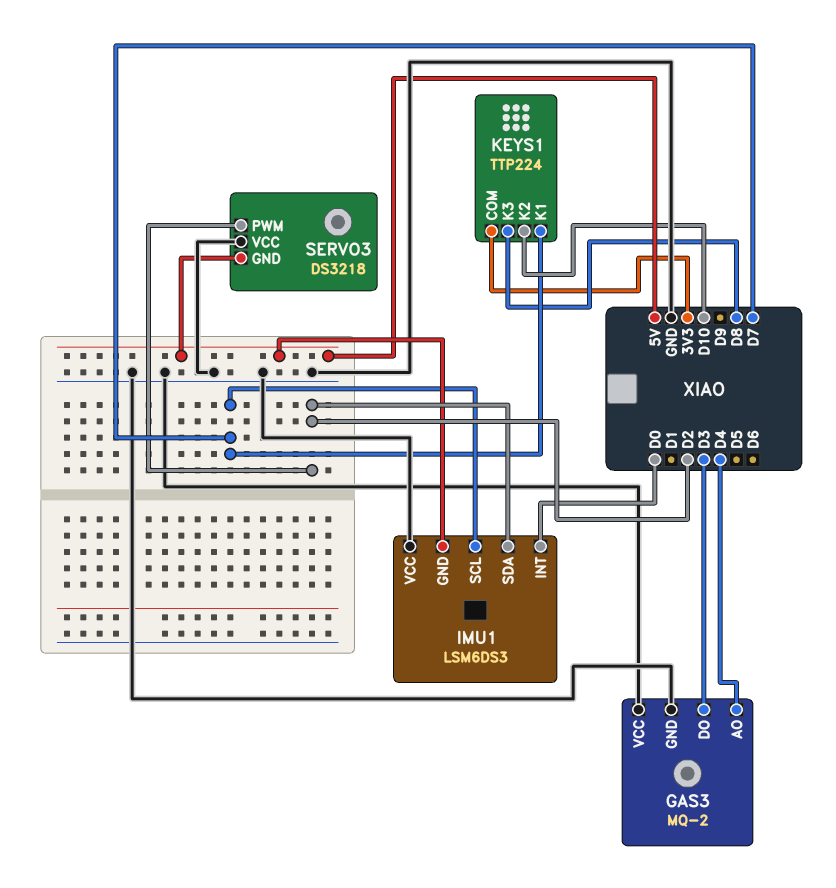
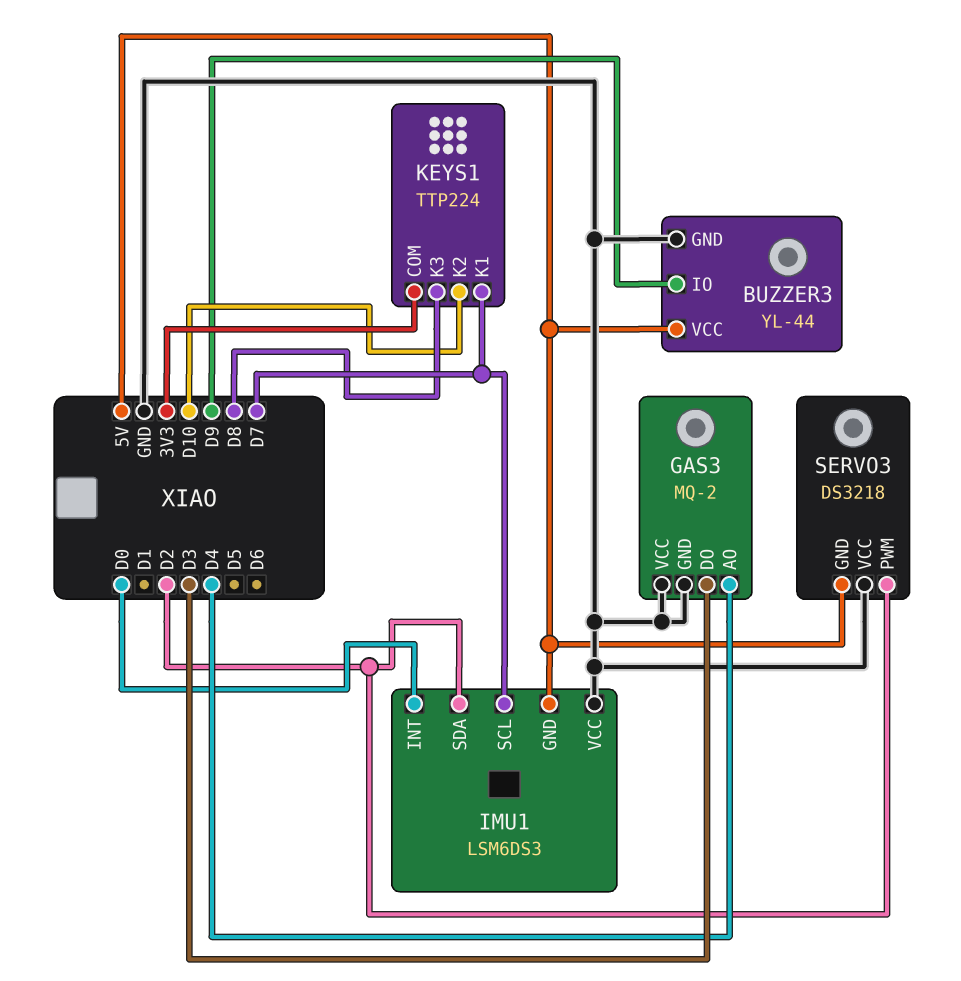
BUZZER3: none -> YL-44
BUZZER3 pin GND: none -> GND
BUZZER3 pin IO: none -> D9
BUZZER3 pin VCC: none -> 5V

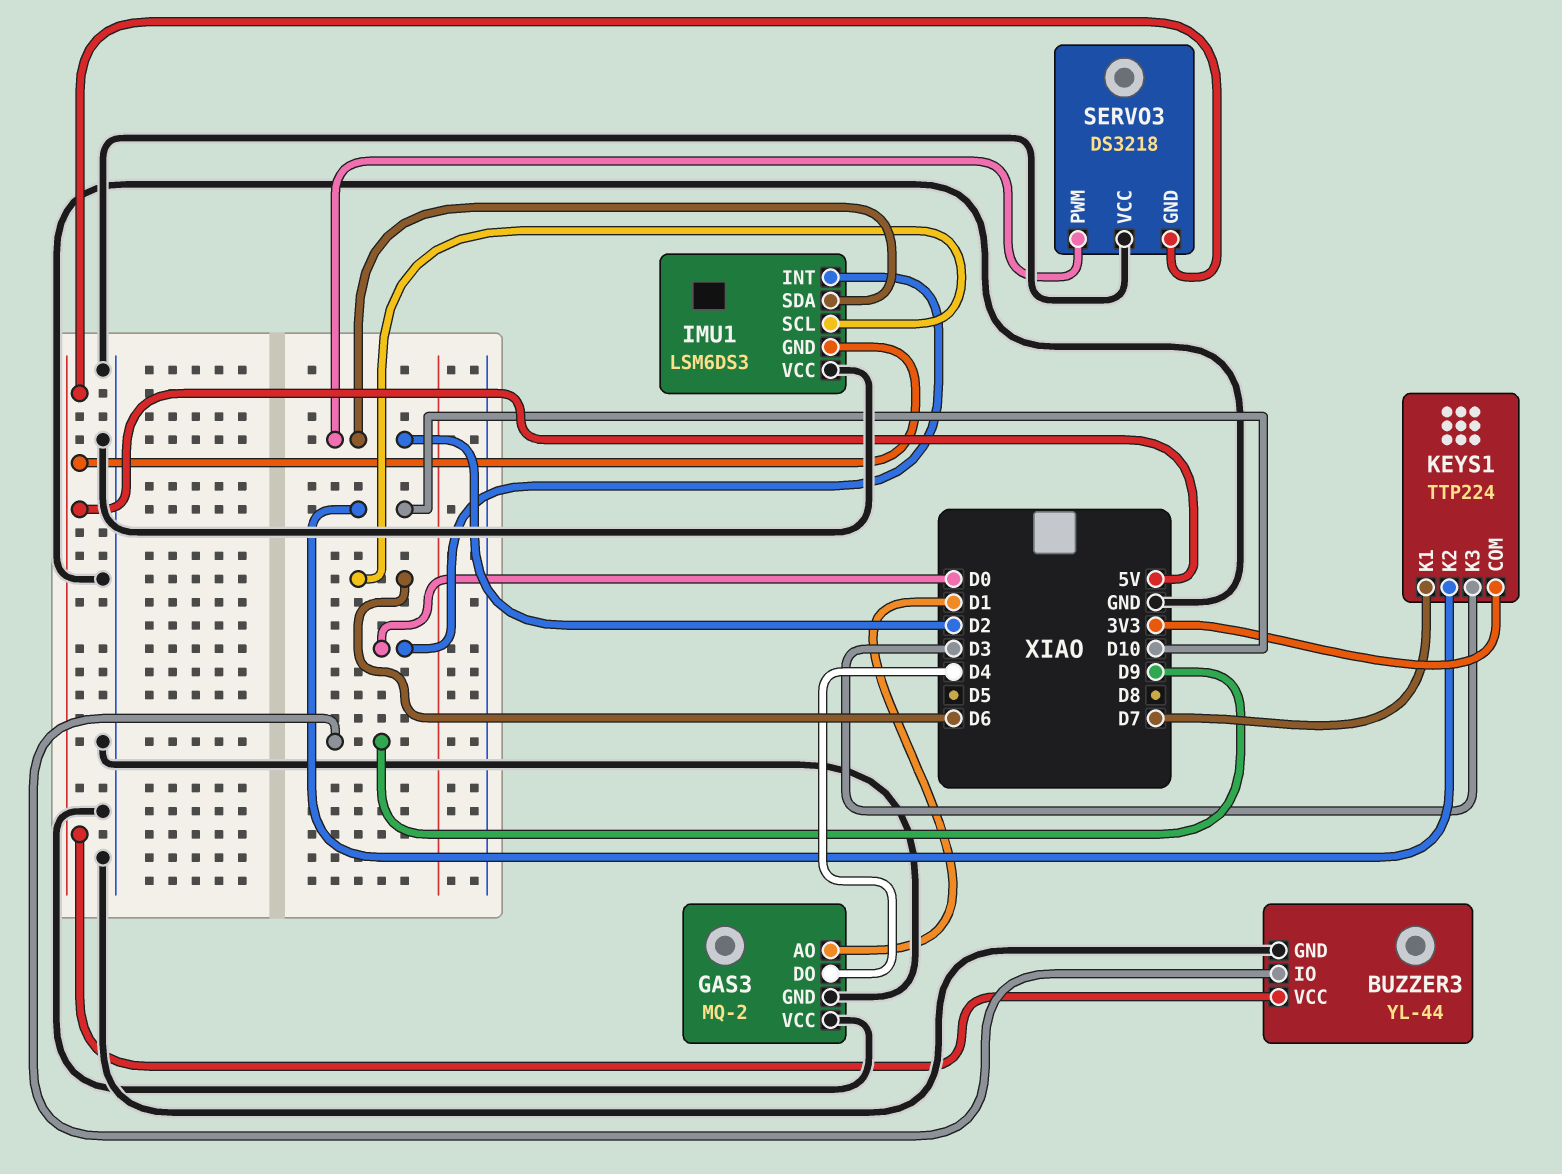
GAS3 pin AO: D4 -> D1
GAS3 pin DO: D3 -> D4
IMU1 pin SCL: D7 -> D6
KEYS1 pin K3: D8 -> D3

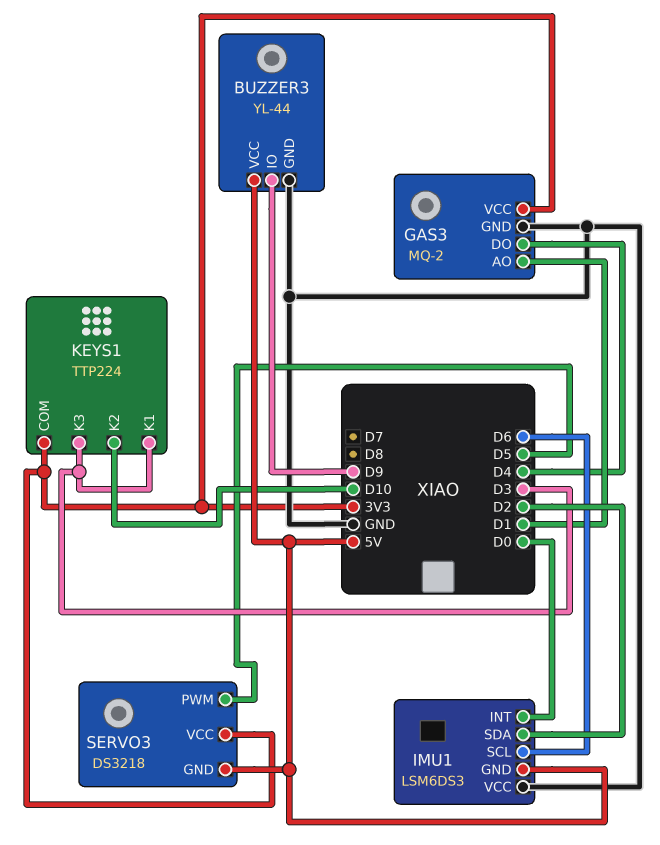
GAS3 pin VCC: GND -> 3V3
KEYS1 pin K1: D7 -> D3
SERVO3 pin PWM: D2 -> D5
SERVO3 pin VCC: GND -> 3V3

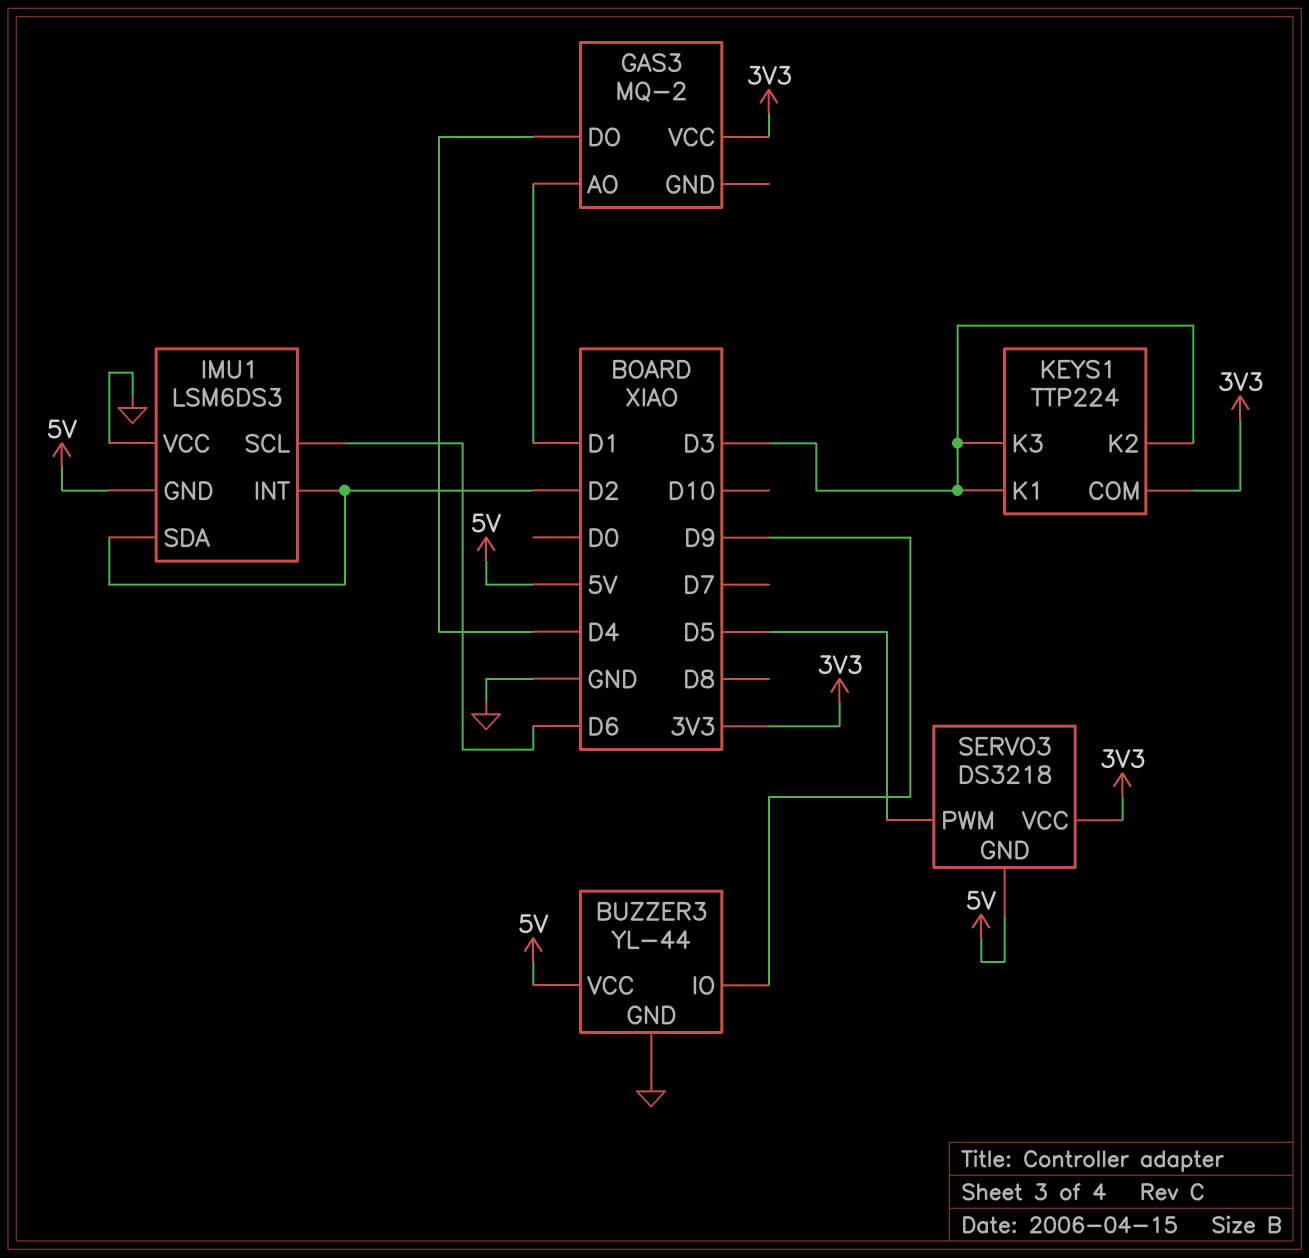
GAS3 pin GND: GND -> none
IMU1 pin INT: D0 -> D2
KEYS1 pin K2: D10 -> D3

